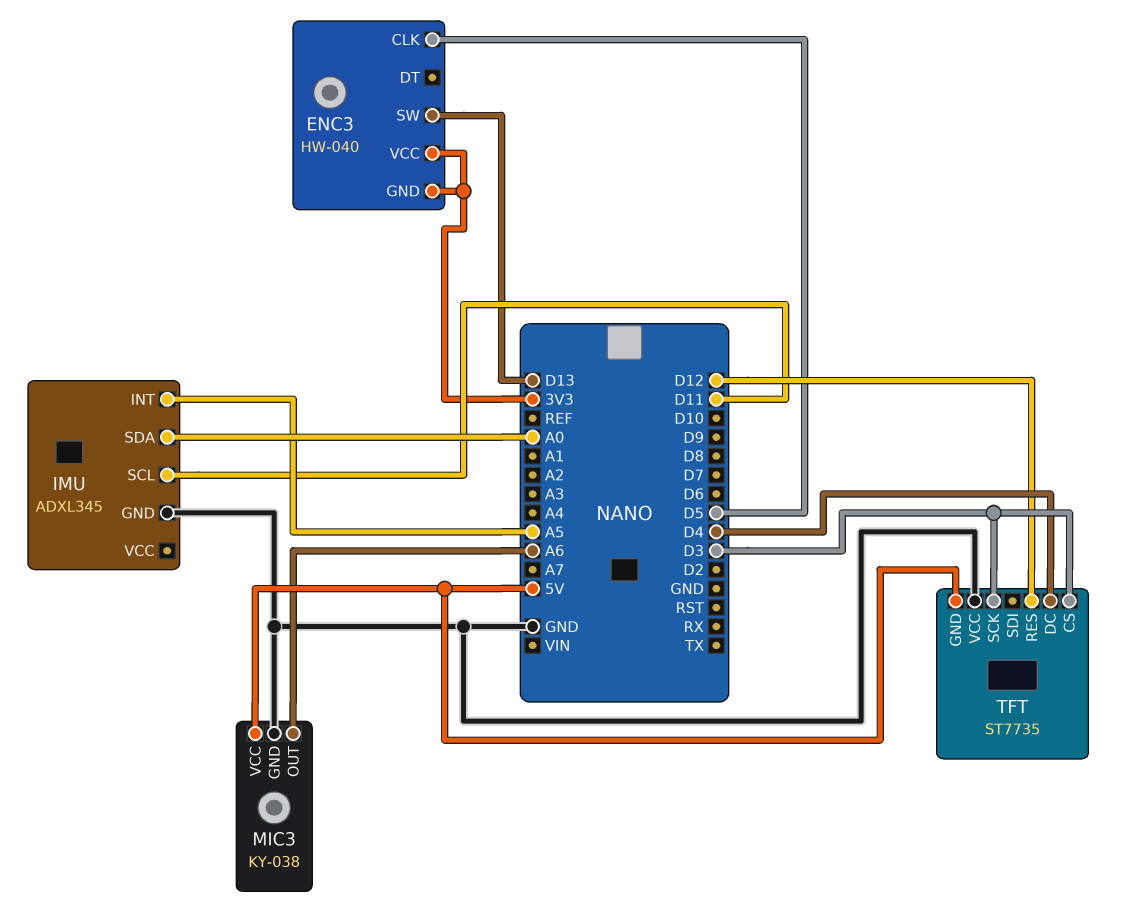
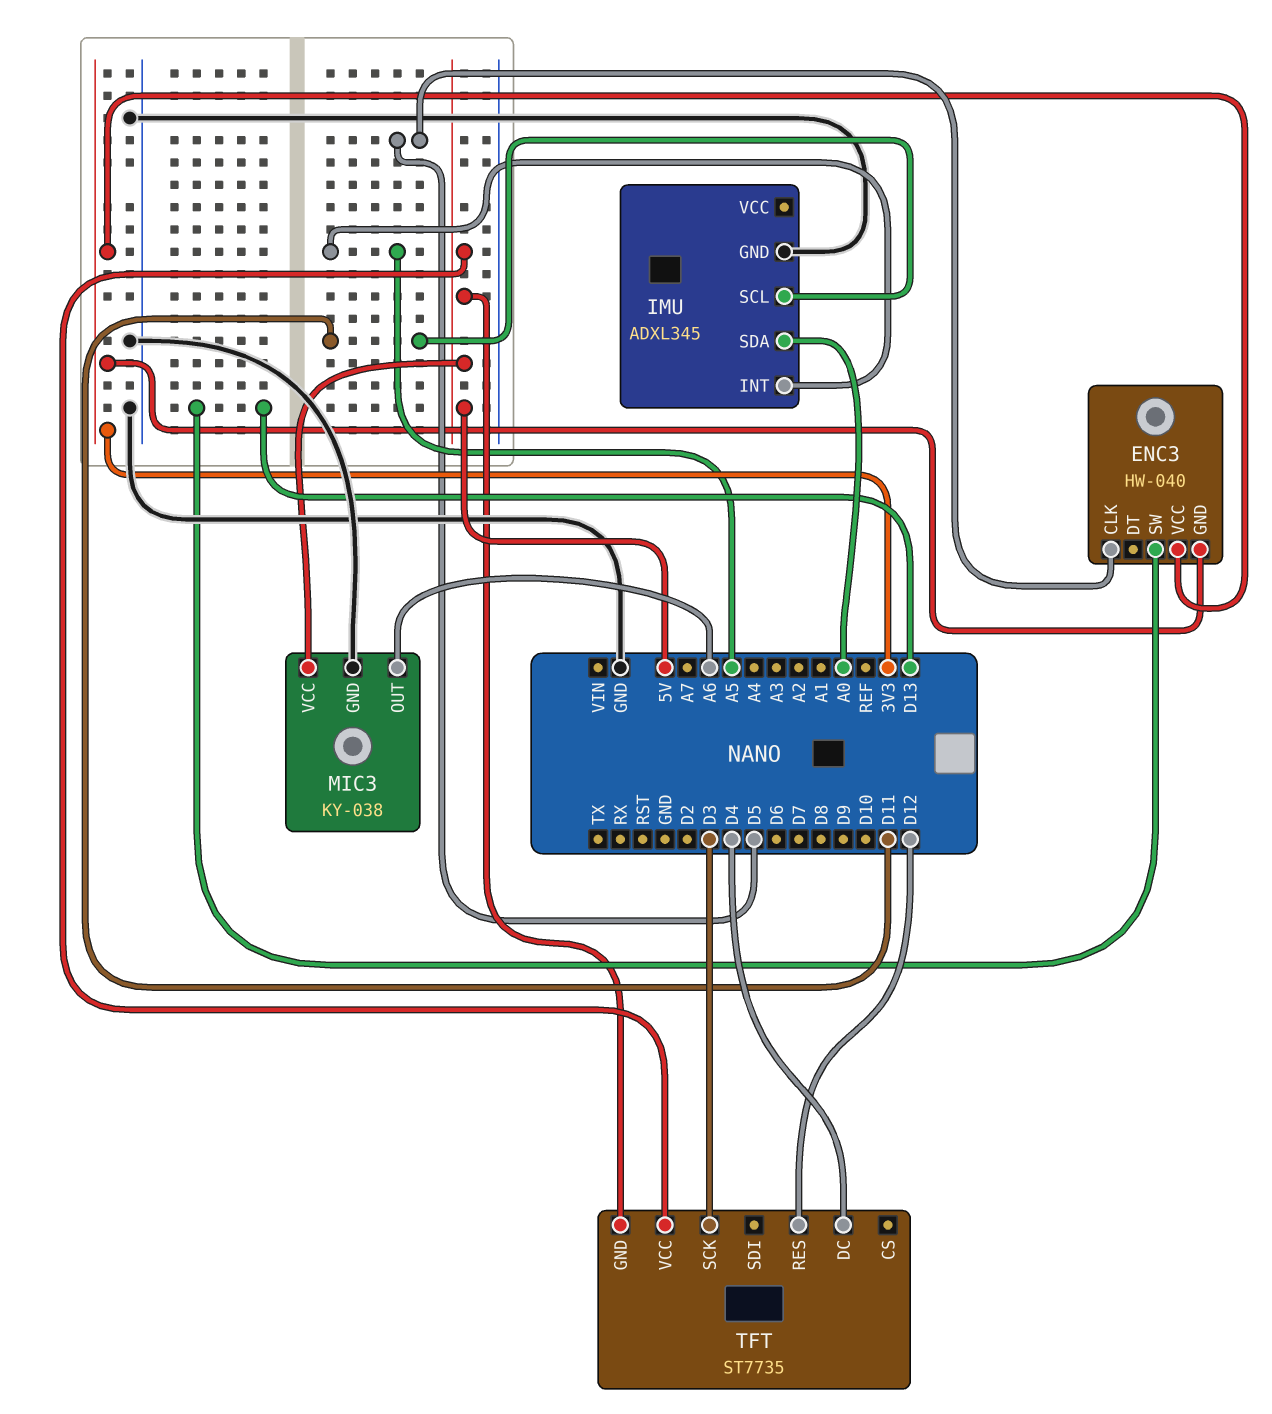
TFT pin CS: D3 -> none
TFT pin VCC: GND -> 5V

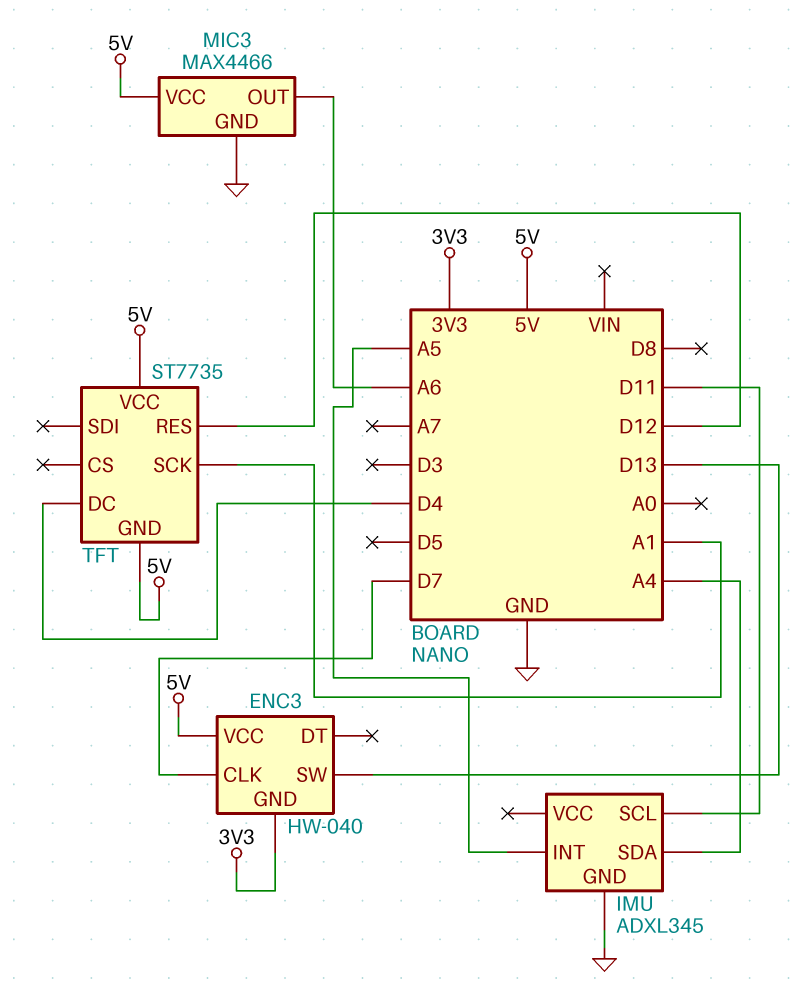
ENC3 pin CLK: D5 -> D7
ENC3 pin VCC: 3V3 -> 5V
IMU pin SDA: A0 -> A4
MIC3: KY-038 -> MAX4466
TFT pin SCK: D3 -> A1

